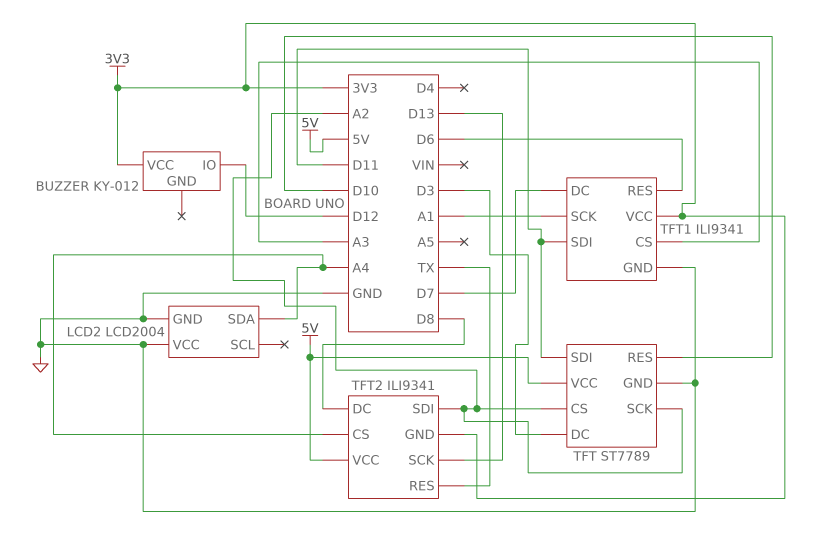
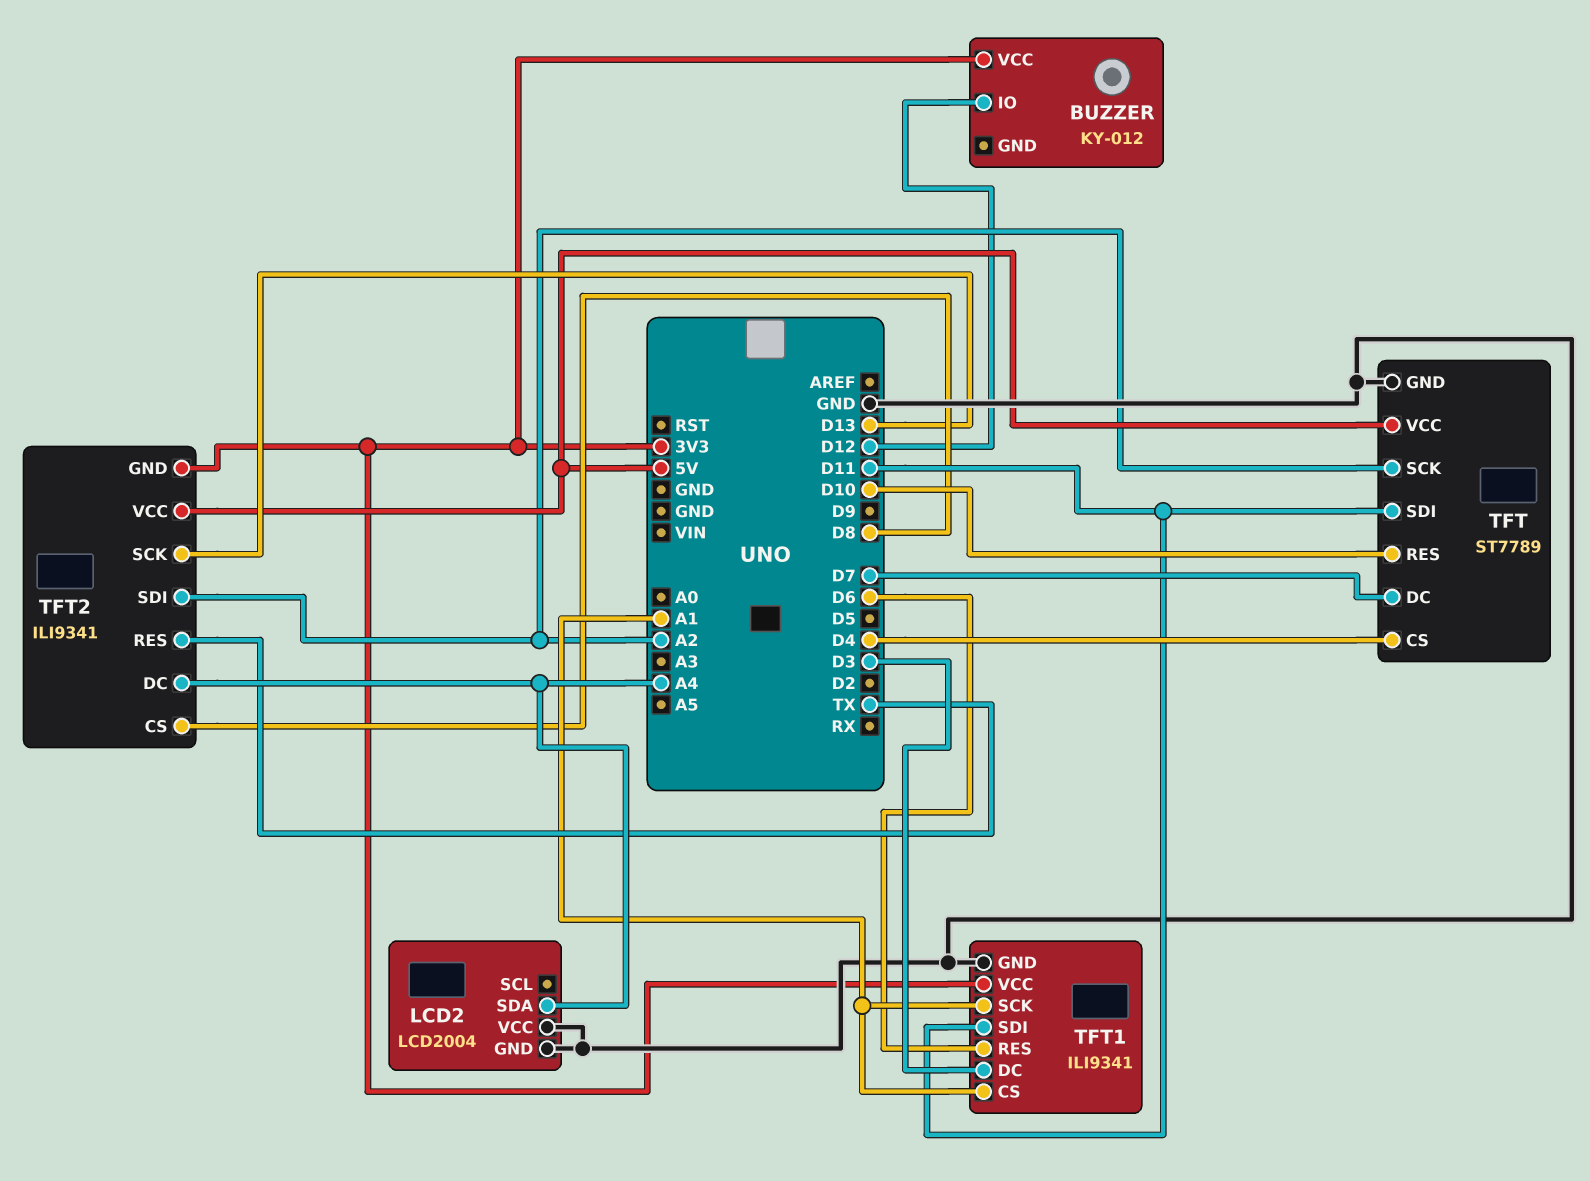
TFT pin CS: A2 -> D4
TFT pin DC: D3 -> D7
TFT1 pin CS: A3 -> A1
TFT1 pin DC: D7 -> D3
TFT2 pin CS: A4 -> D8
TFT2 pin DC: D8 -> A4

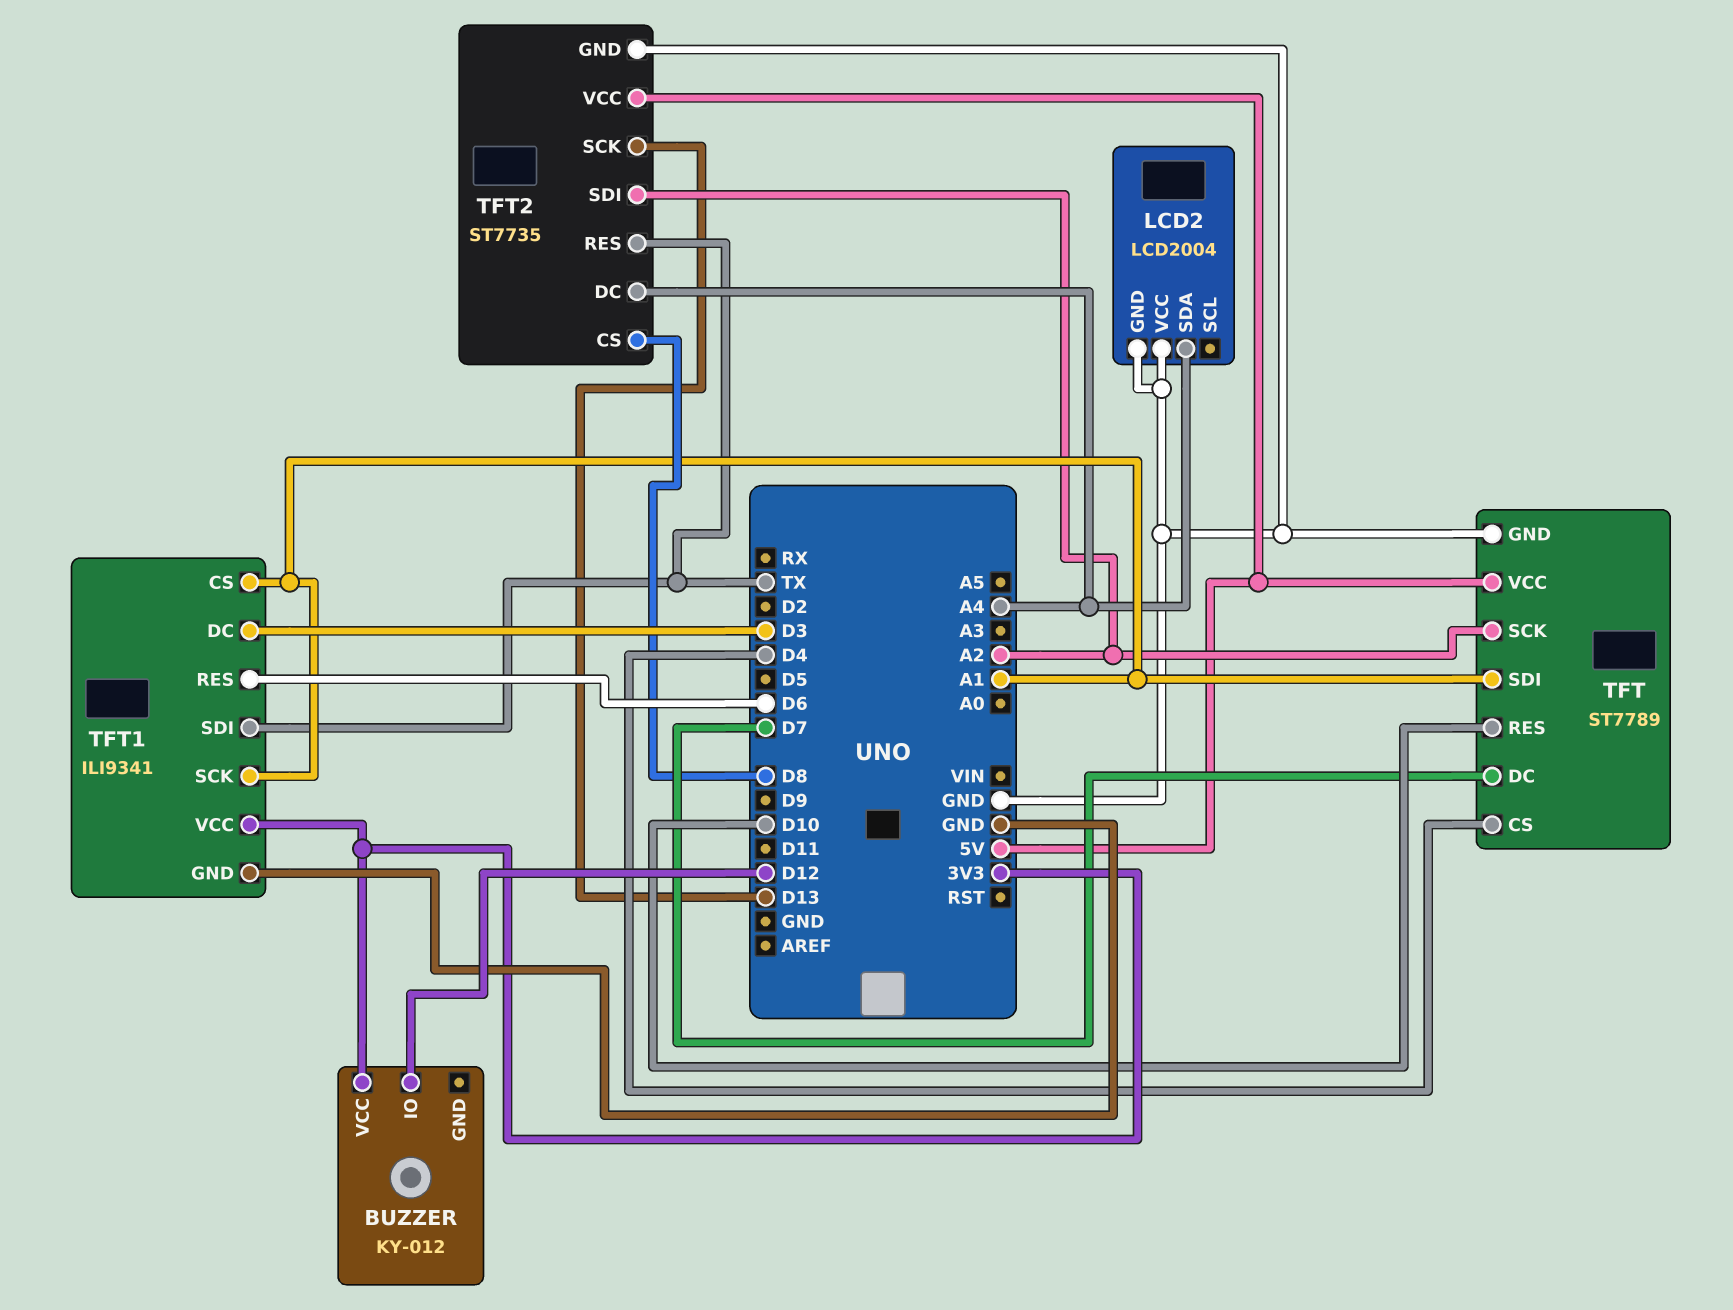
TFT pin SDI: D11 -> A1
TFT1 pin SDI: D11 -> TX
TFT2: ILI9341 -> ST7735
TFT2 pin GND: 3V3 -> GND

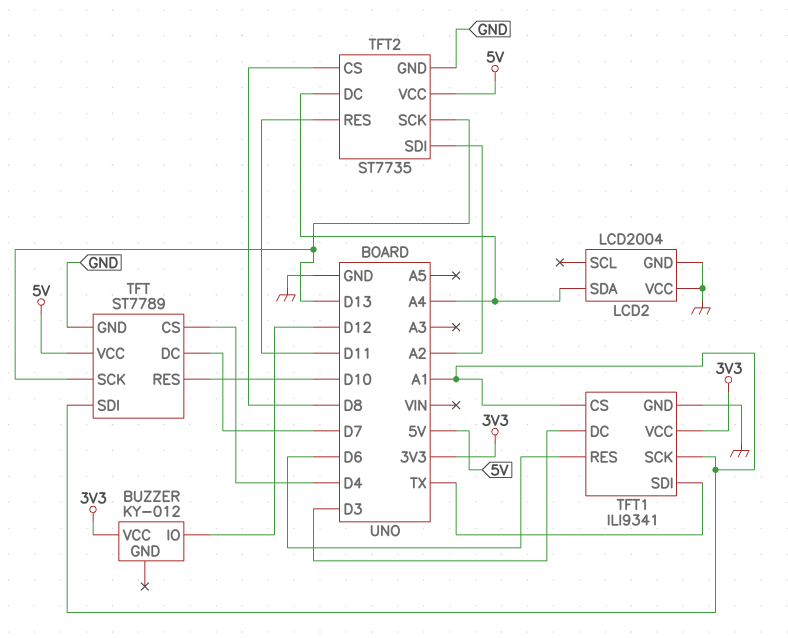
TFT pin SCK: A2 -> D13
TFT2 pin RES: TX -> D11

